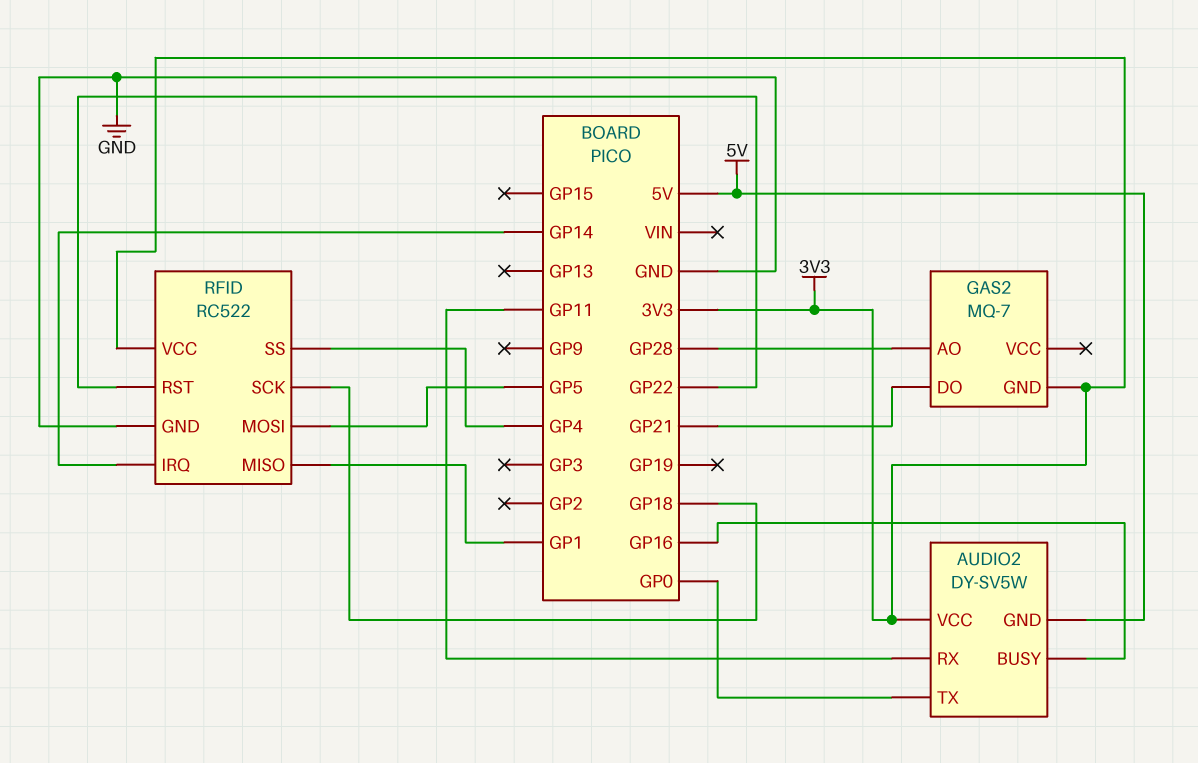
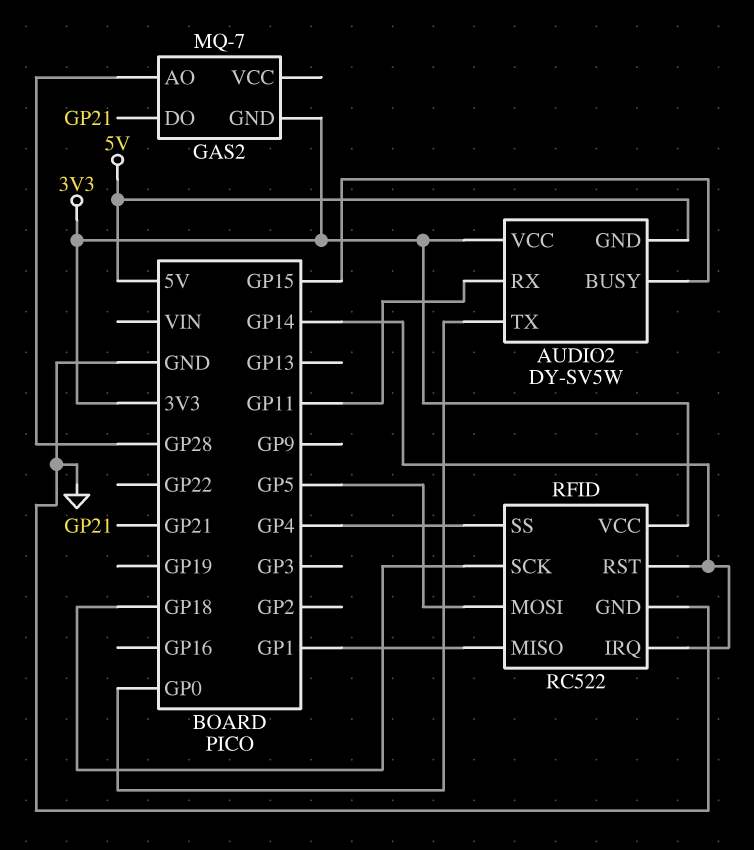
AUDIO2 pin BUSY: GP16 -> GP15
RFID pin RST: GP22 -> GP14

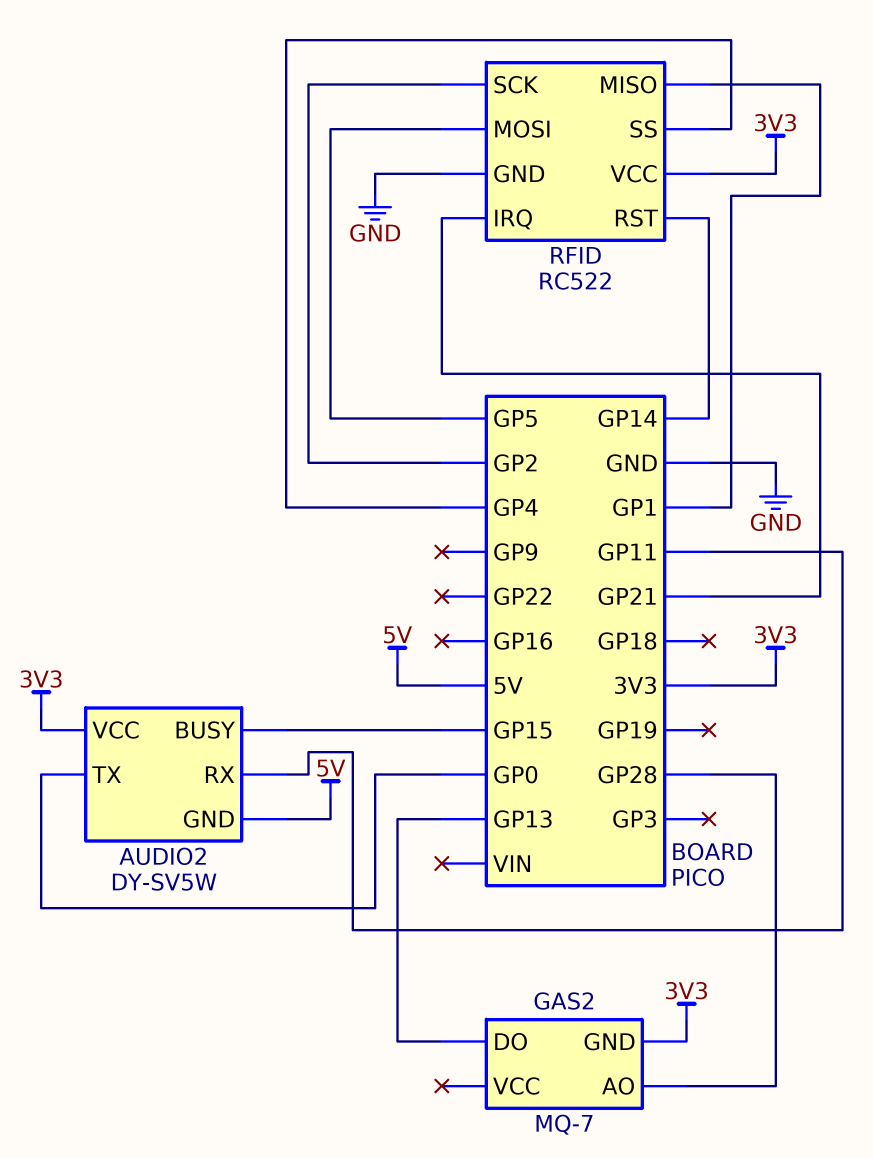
GAS2 pin DO: GP21 -> GP13
RFID pin IRQ: GP14 -> GP21
RFID pin SCK: GP18 -> GP2

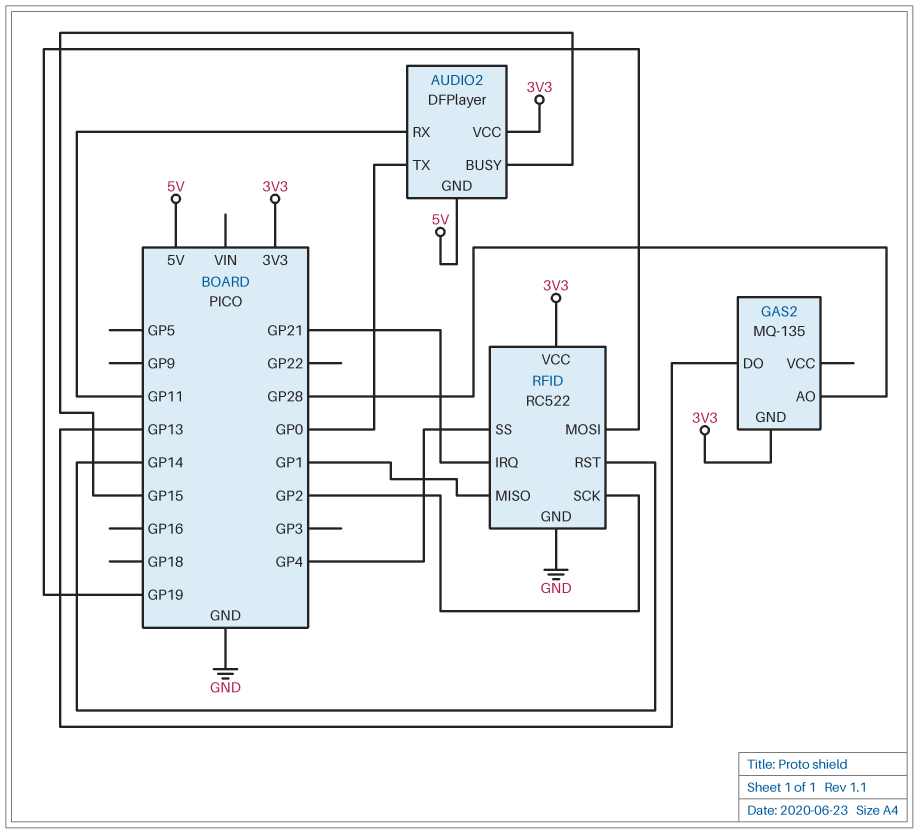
AUDIO2: DY-SV5W -> DFPlayer
GAS2: MQ-7 -> MQ-135
RFID pin MOSI: GP5 -> GP19

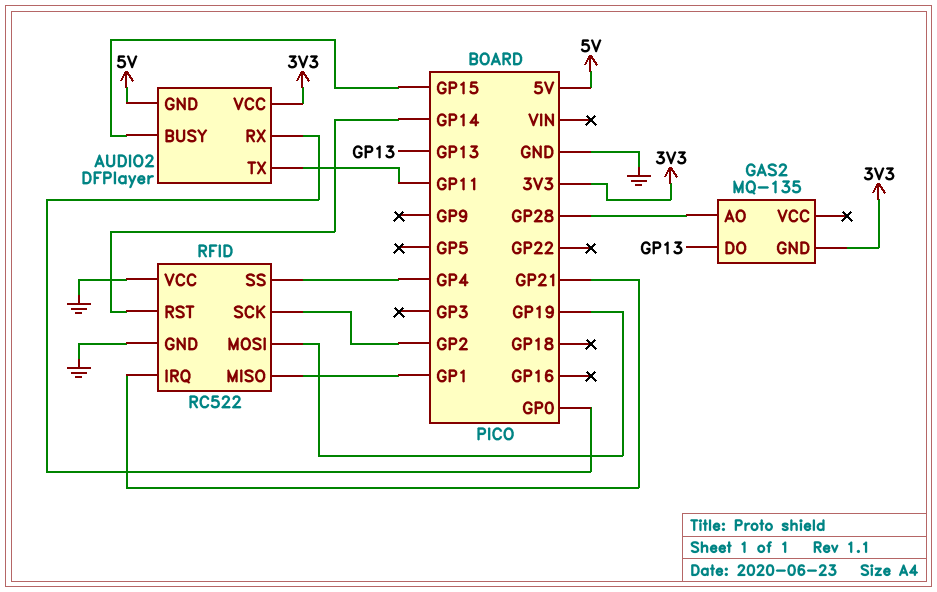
AUDIO2 pin RX: GP11 -> GP0
AUDIO2 pin TX: GP0 -> GP11
RFID pin VCC: 3V3 -> GND

